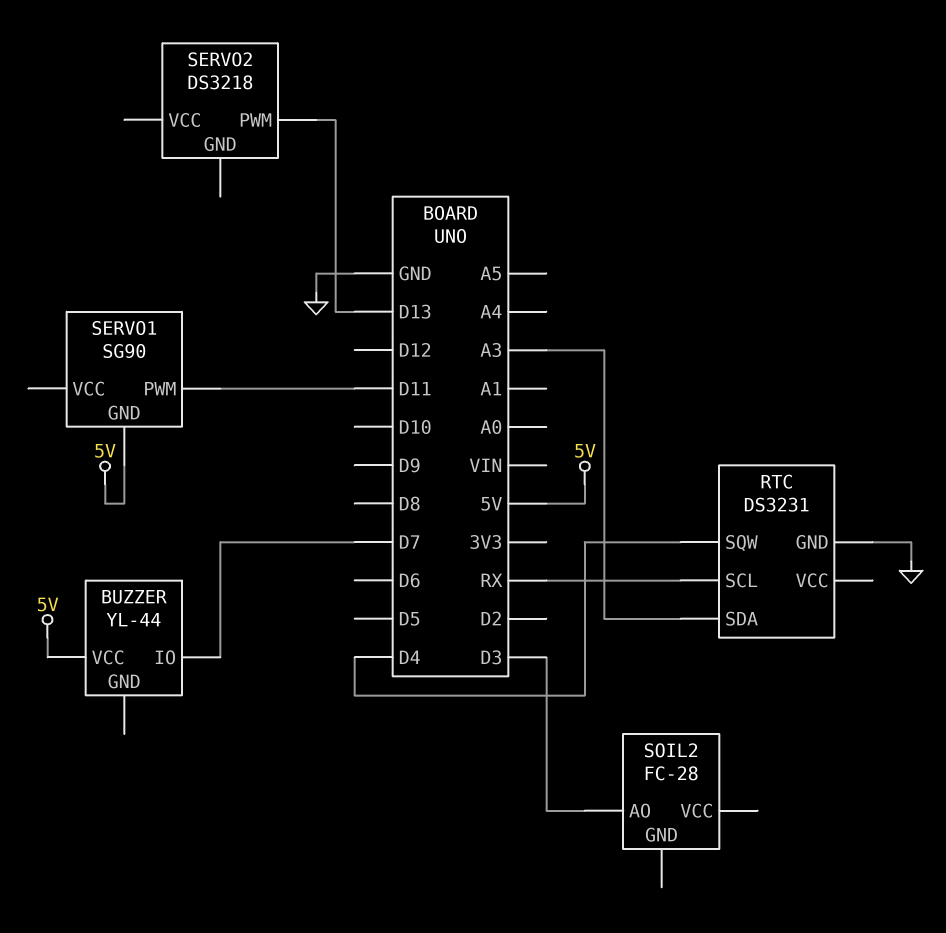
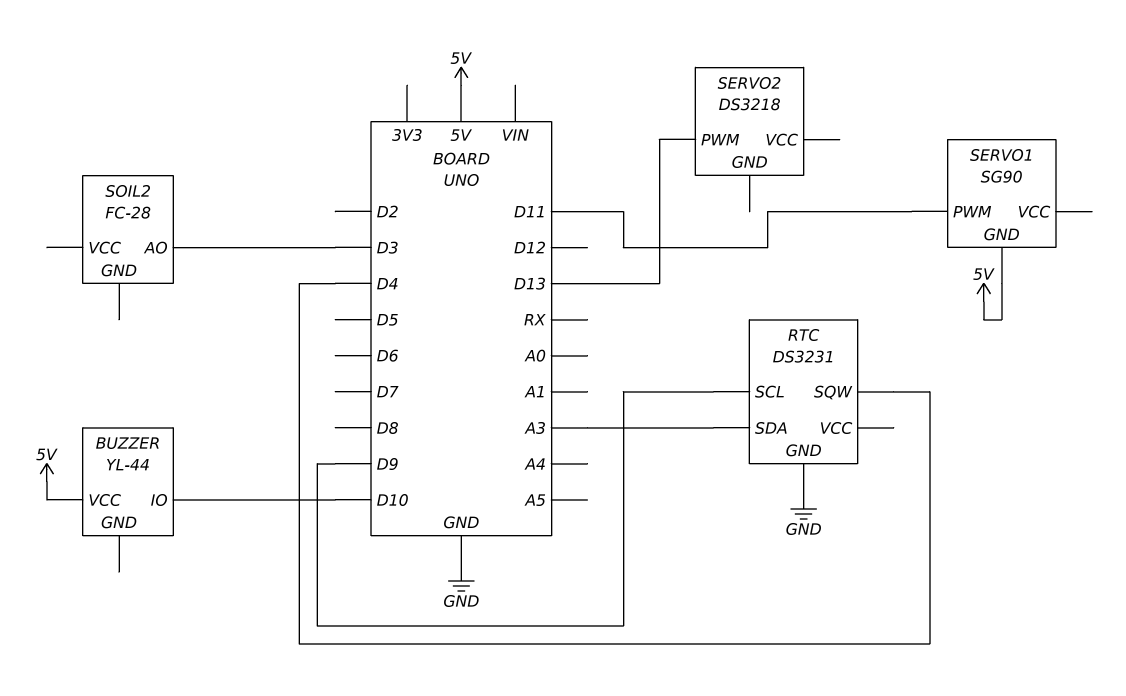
BUZZER pin IO: D7 -> D10
RTC pin SCL: RX -> D9

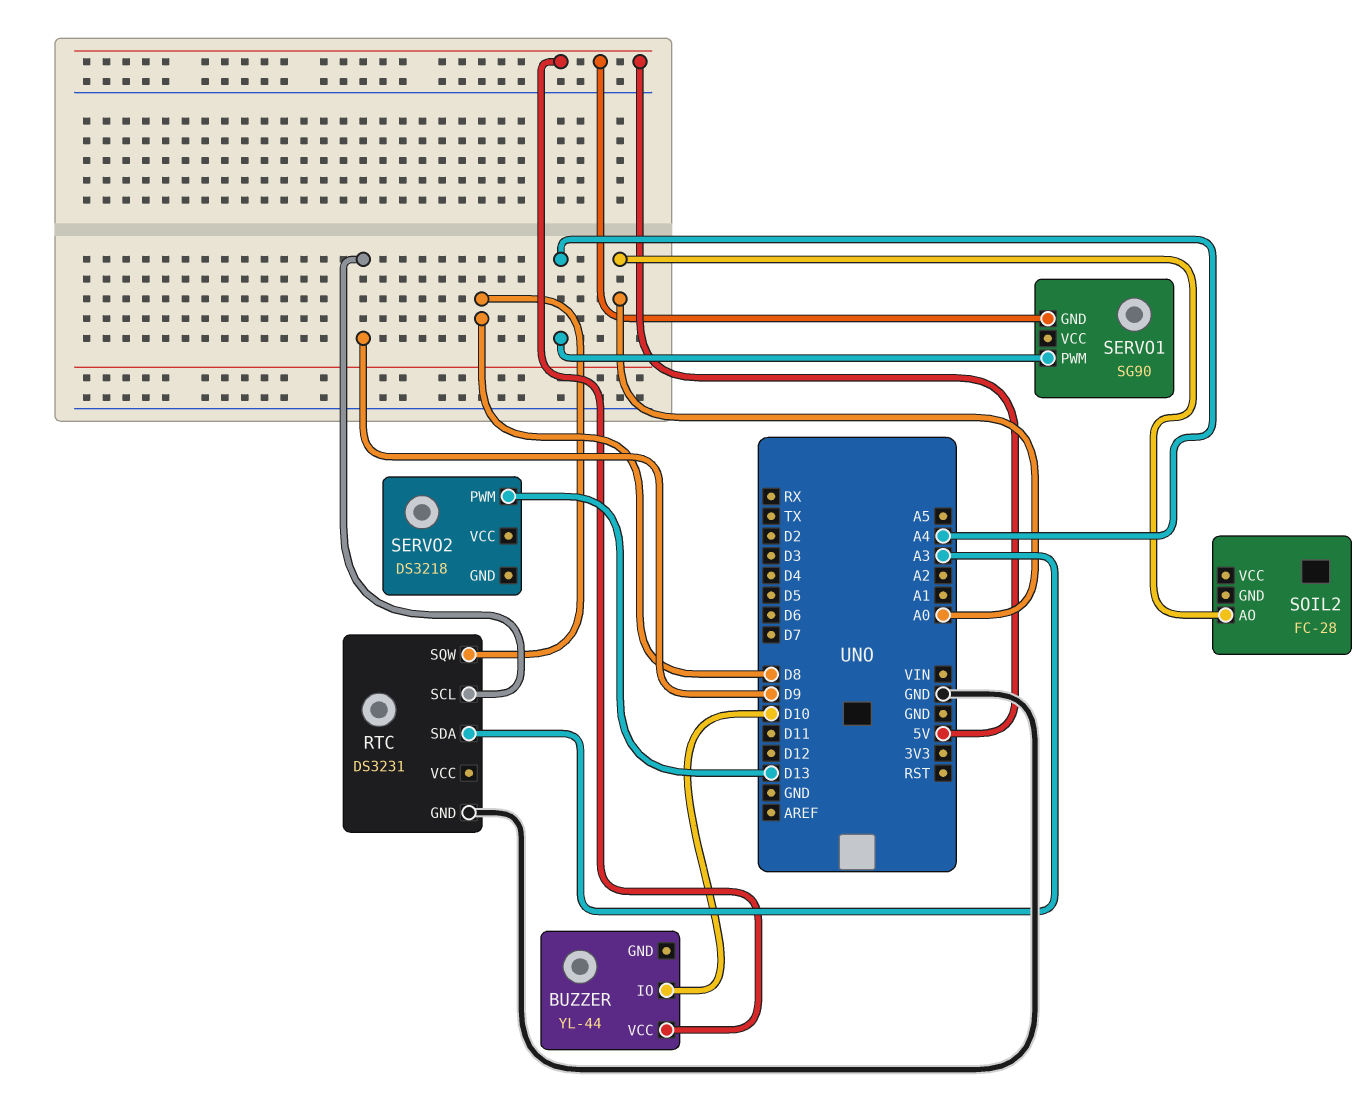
RTC pin SQW: D4 -> D8
SERVO1 pin PWM: D11 -> A4
SOIL2 pin AO: D3 -> A0

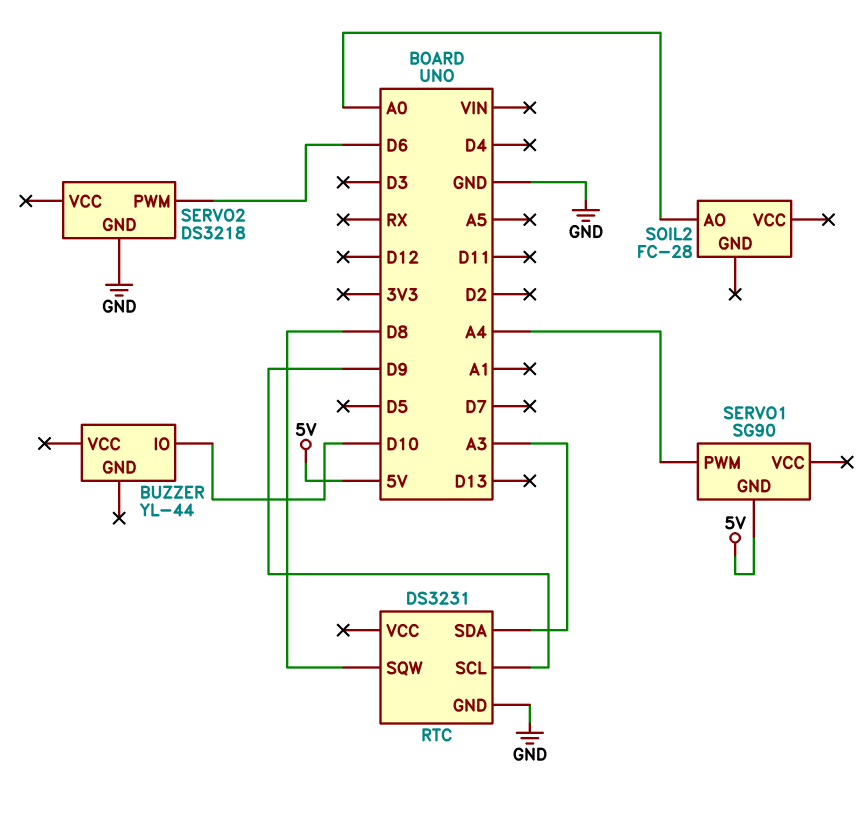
BUZZER pin VCC: 5V -> none
SERVO2 pin GND: none -> GND
SERVO2 pin PWM: D13 -> D6

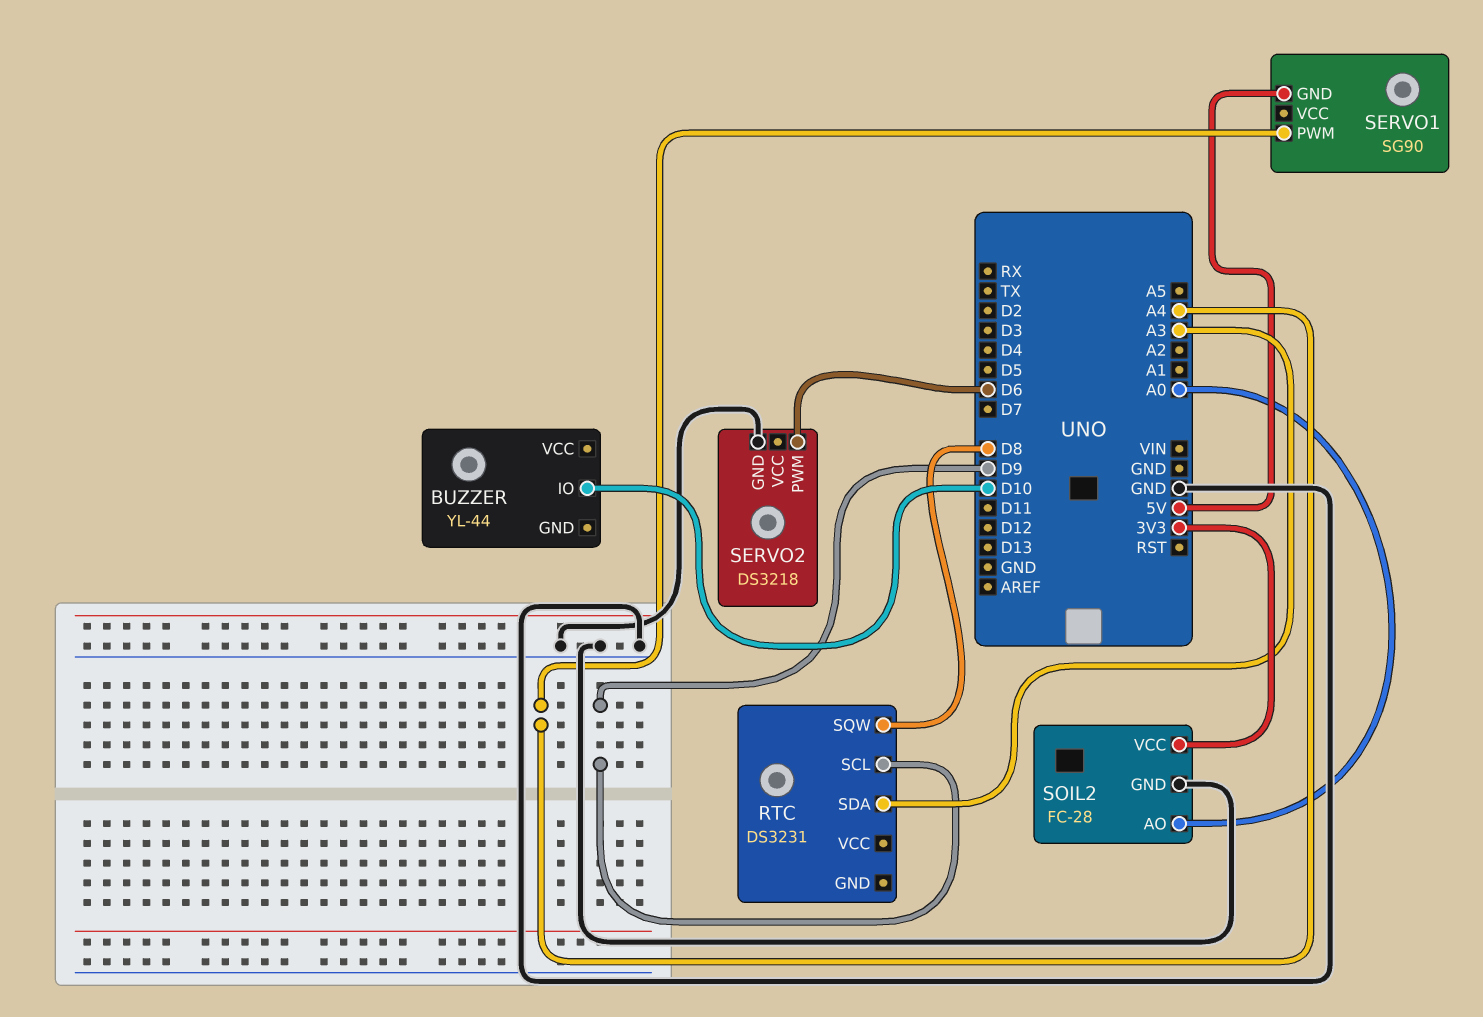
RTC pin GND: GND -> none
SOIL2 pin GND: none -> GND
SOIL2 pin VCC: none -> 3V3

